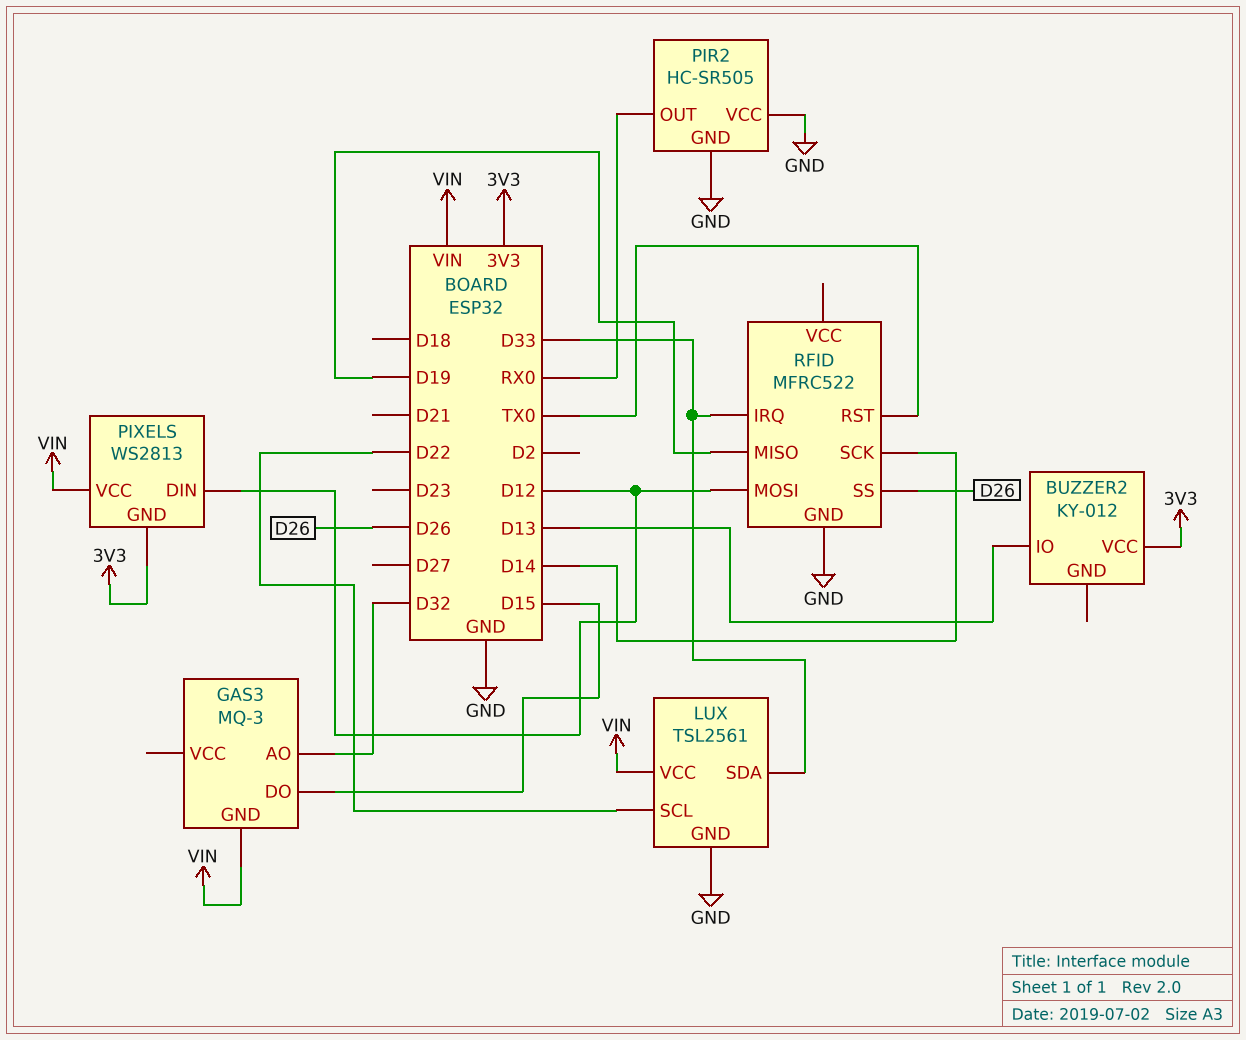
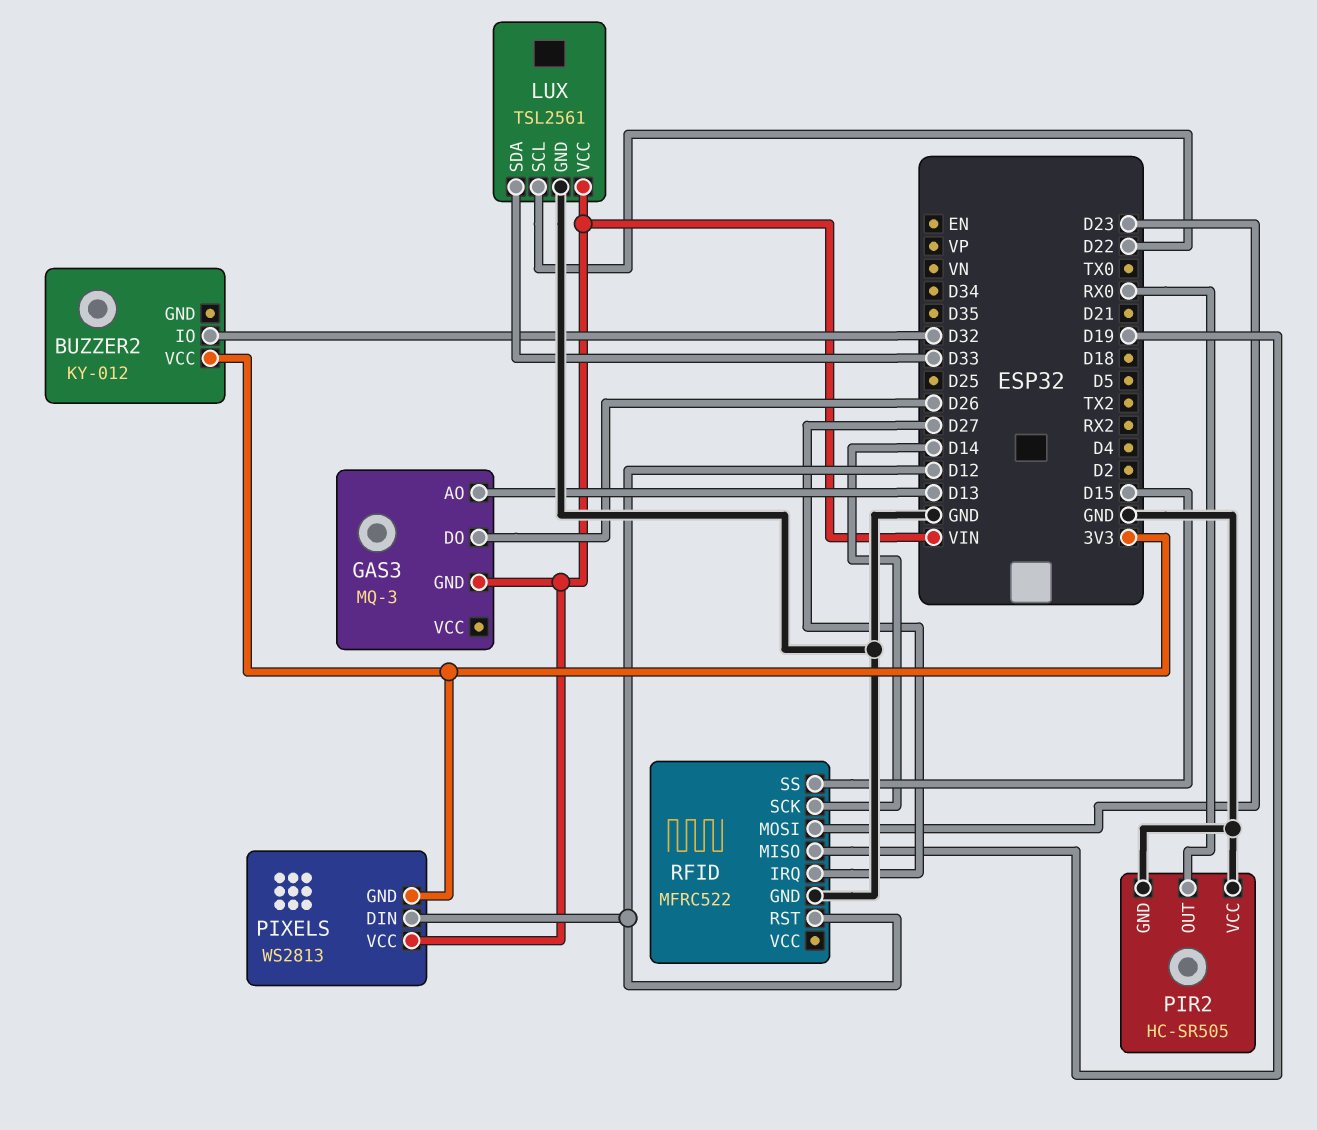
BUZZER2 pin IO: D13 -> D32
GAS3 pin AO: D32 -> D13
GAS3 pin DO: D15 -> D26
RFID pin IRQ: D33 -> D27
RFID pin MOSI: D12 -> D23
RFID pin RST: TX0 -> D12
RFID pin SS: D26 -> D15

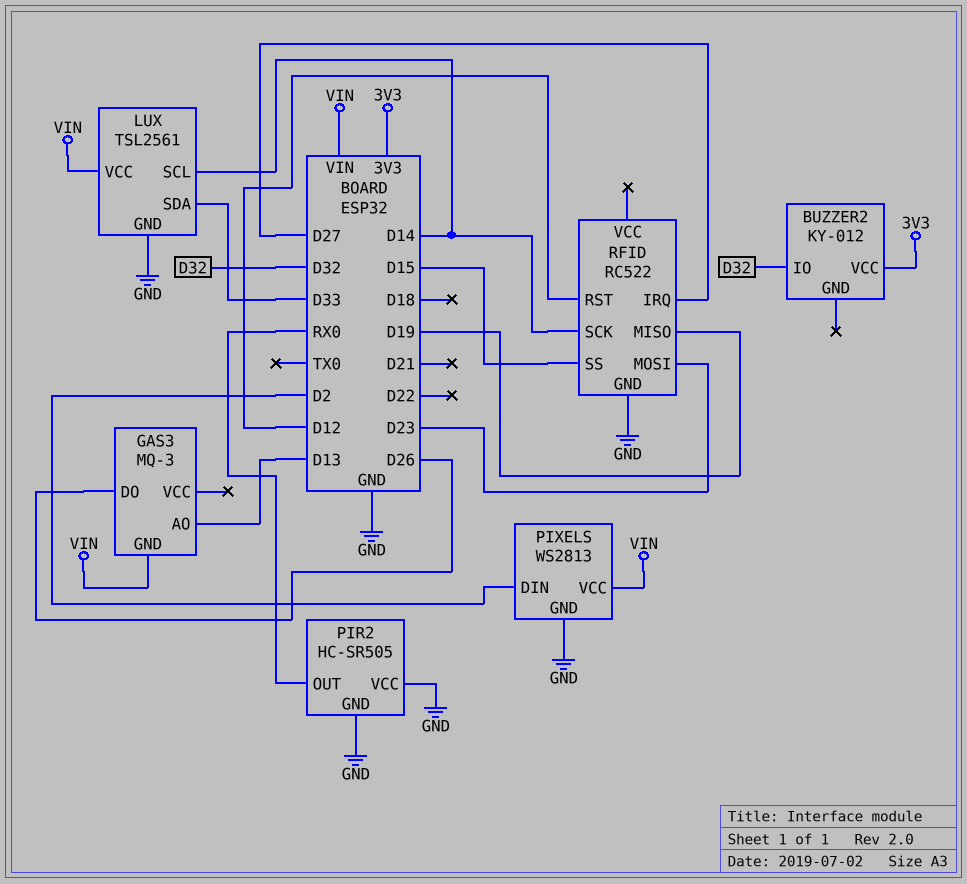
LUX pin SCL: D22 -> D14
PIXELS pin DIN: D12 -> D2
PIXELS pin GND: 3V3 -> GND
RFID: MFRC522 -> RC522

